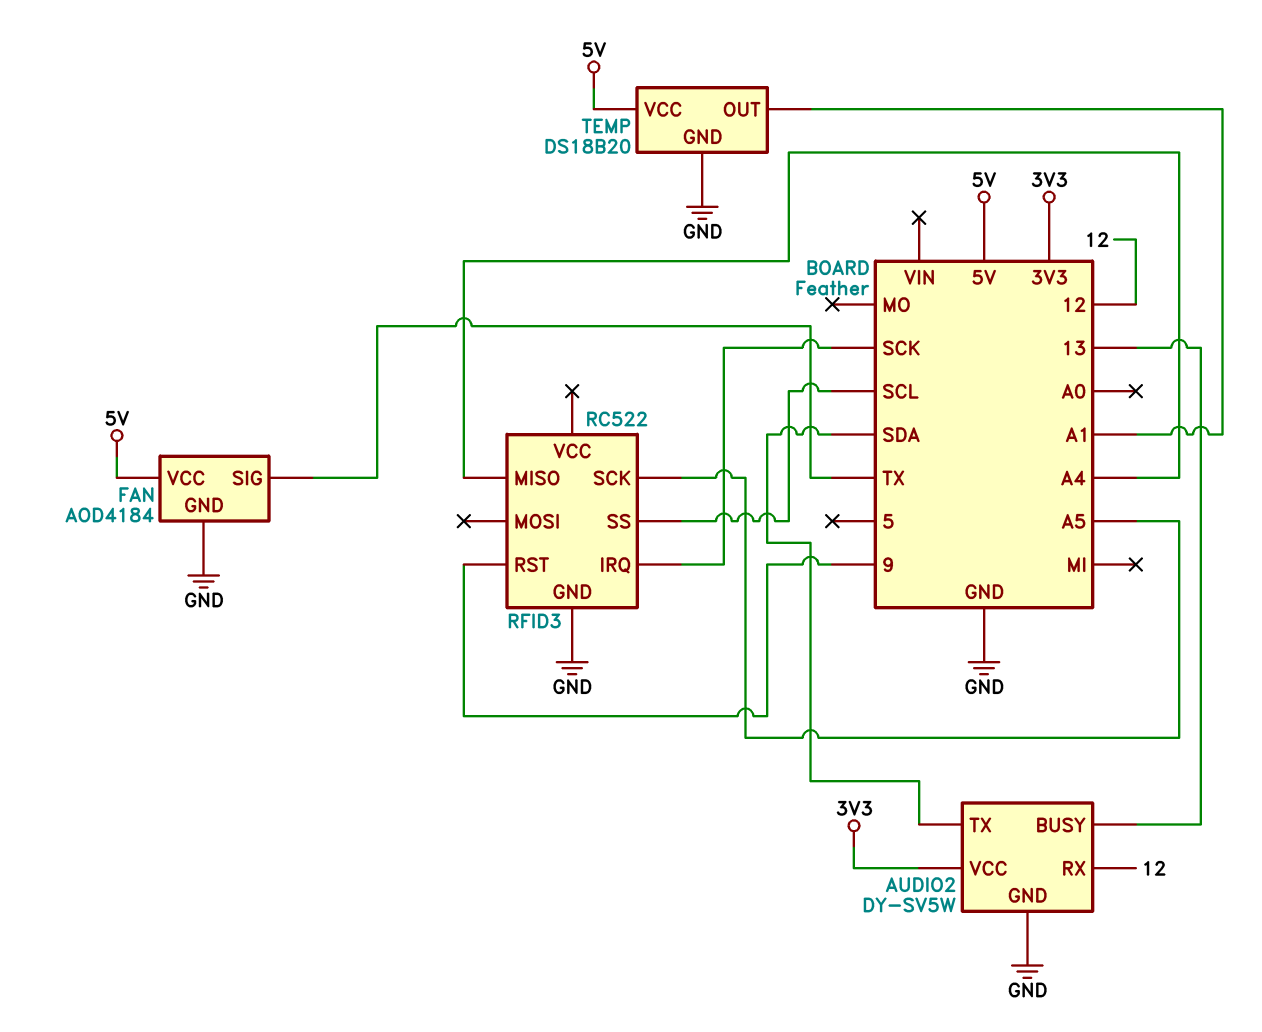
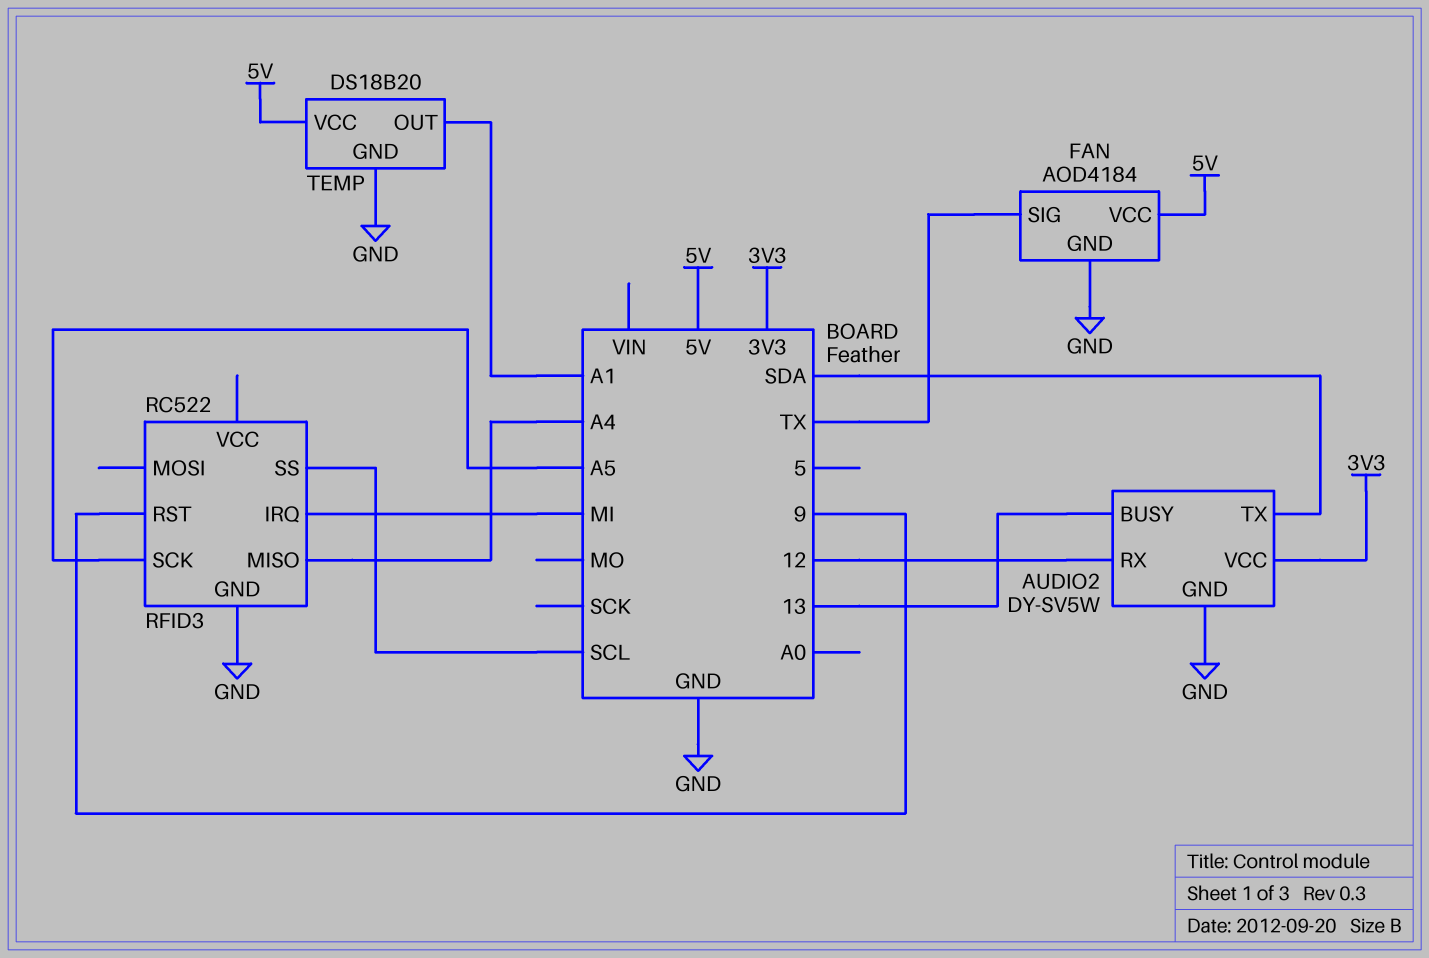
RFID3 pin IRQ: SCK -> MI

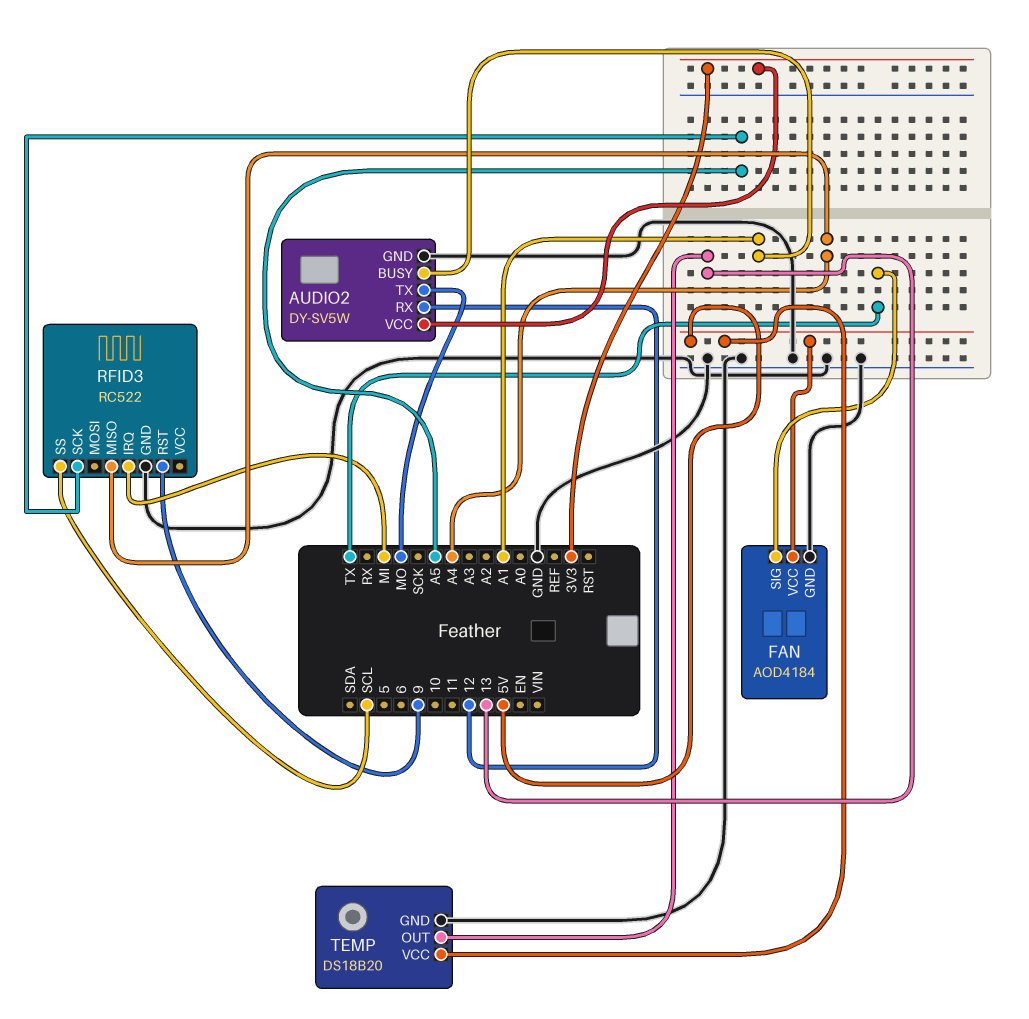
AUDIO2 pin BUSY: 13 -> A1
AUDIO2 pin TX: SDA -> MO
TEMP pin OUT: A1 -> 13

